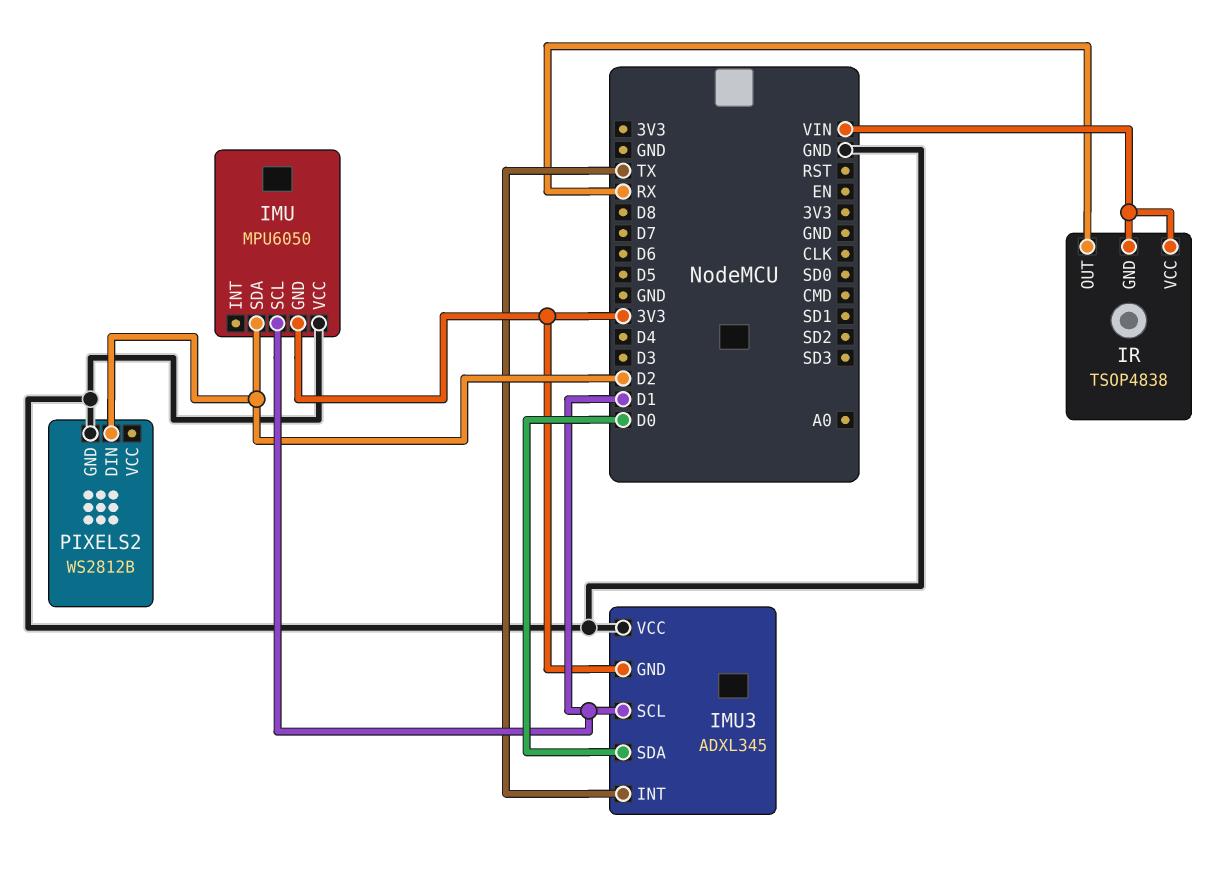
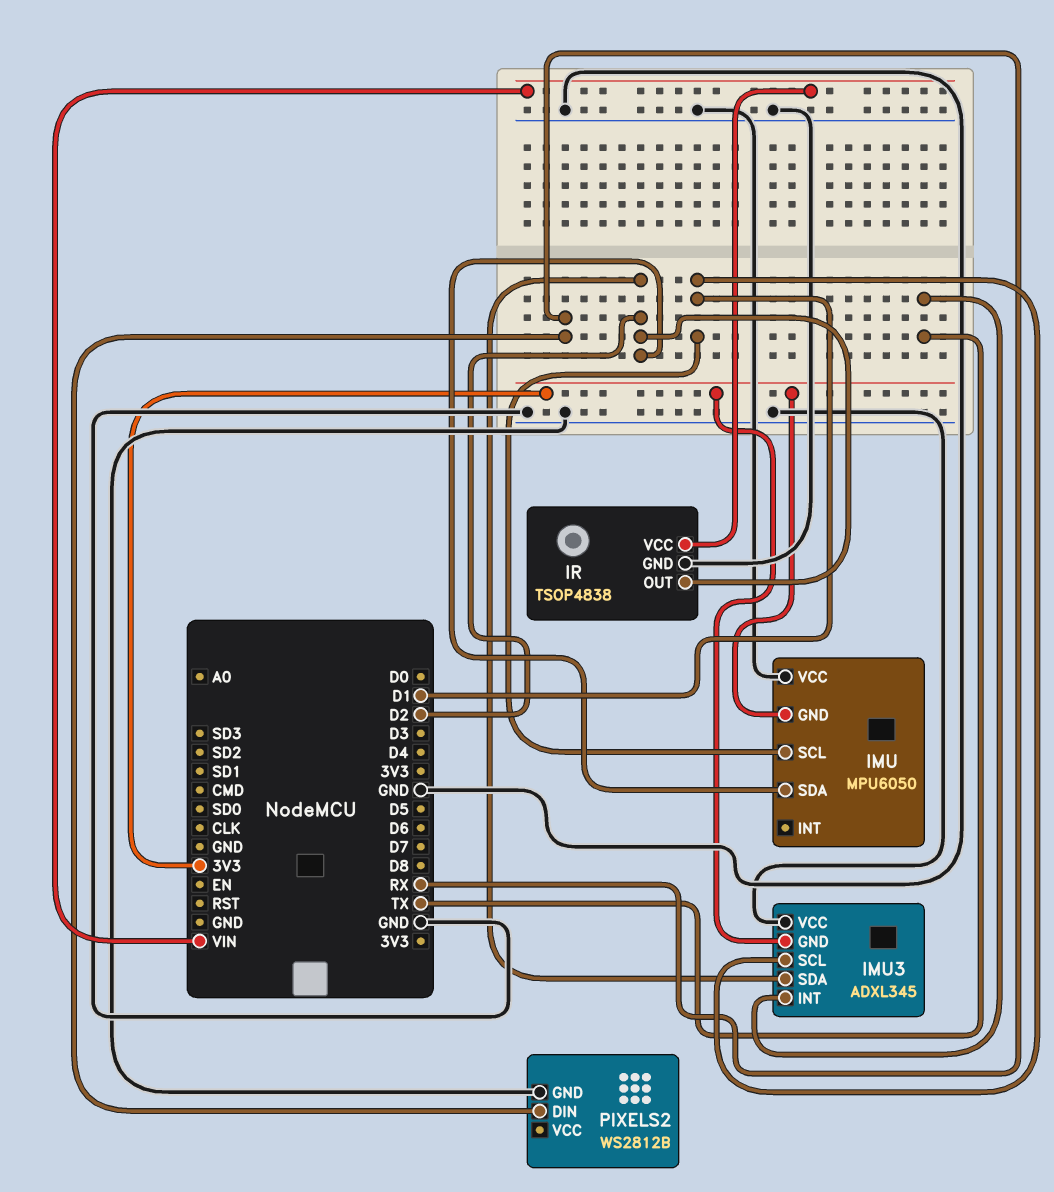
IMU3 pin SDA: D0 -> D2
IR pin GND: VIN -> GND
IR pin OUT: RX -> D2
PIXELS2 pin DIN: D2 -> RX

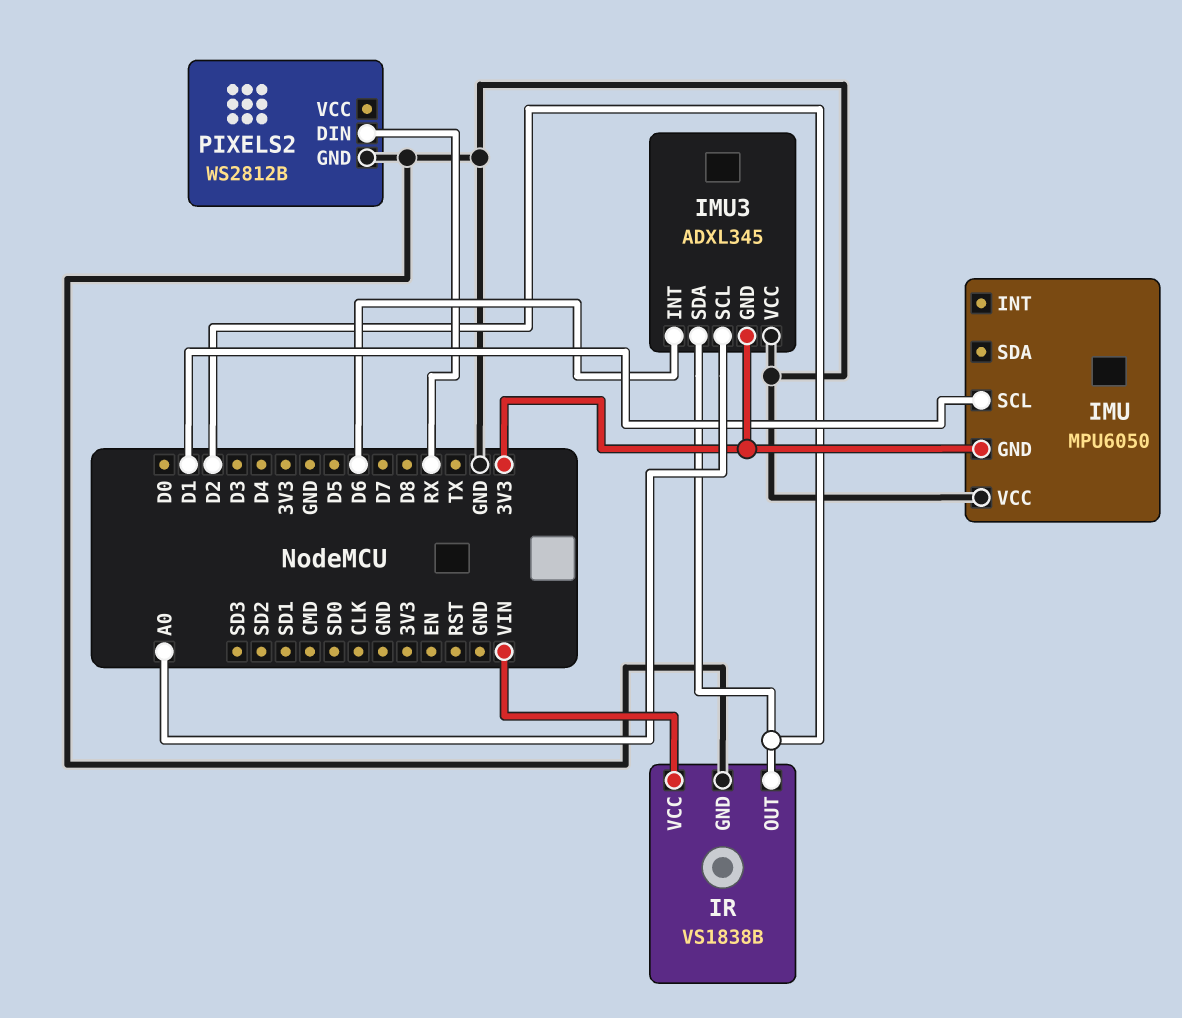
IMU pin SDA: D2 -> none
IMU3 pin INT: TX -> D6
IMU3 pin SCL: D1 -> A0
IR: TSOP4838 -> VS1838B

